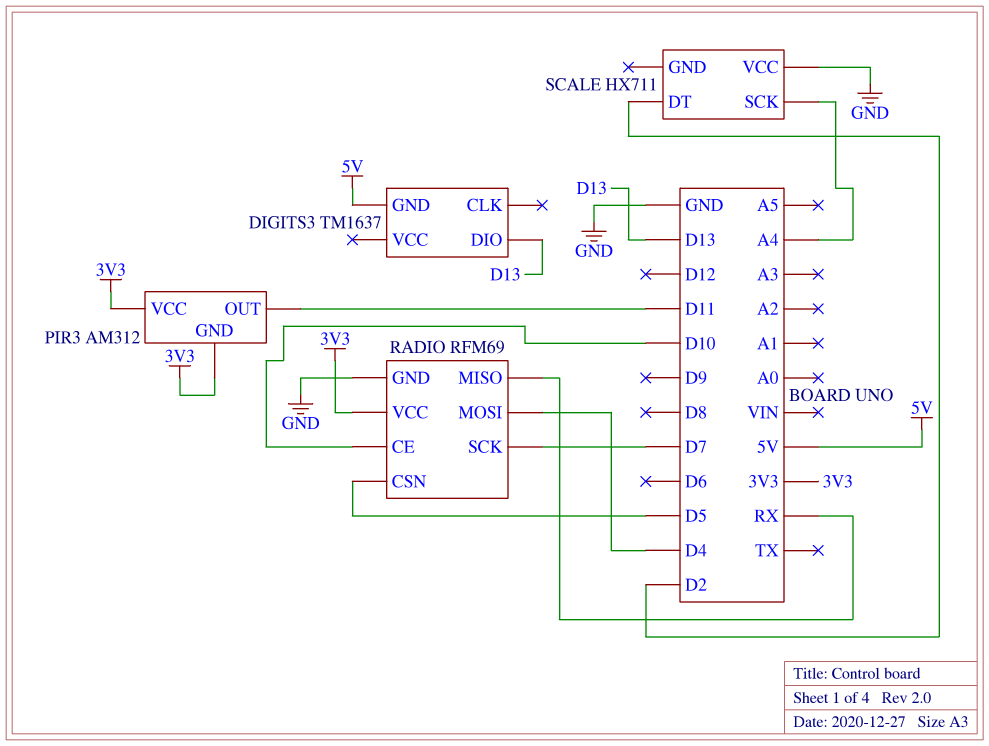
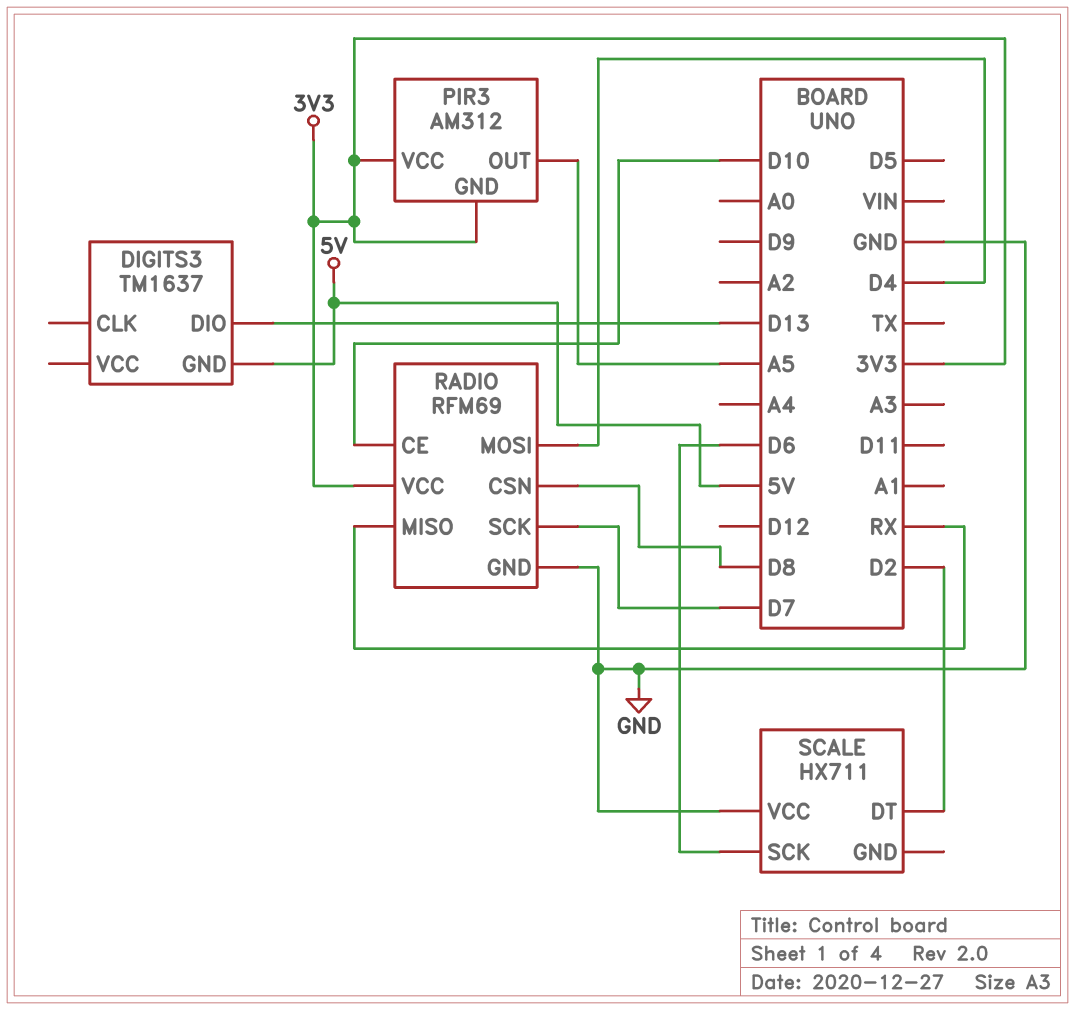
PIR3 pin OUT: D11 -> A5
RADIO pin CSN: D5 -> D8
SCALE pin SCK: A4 -> D6

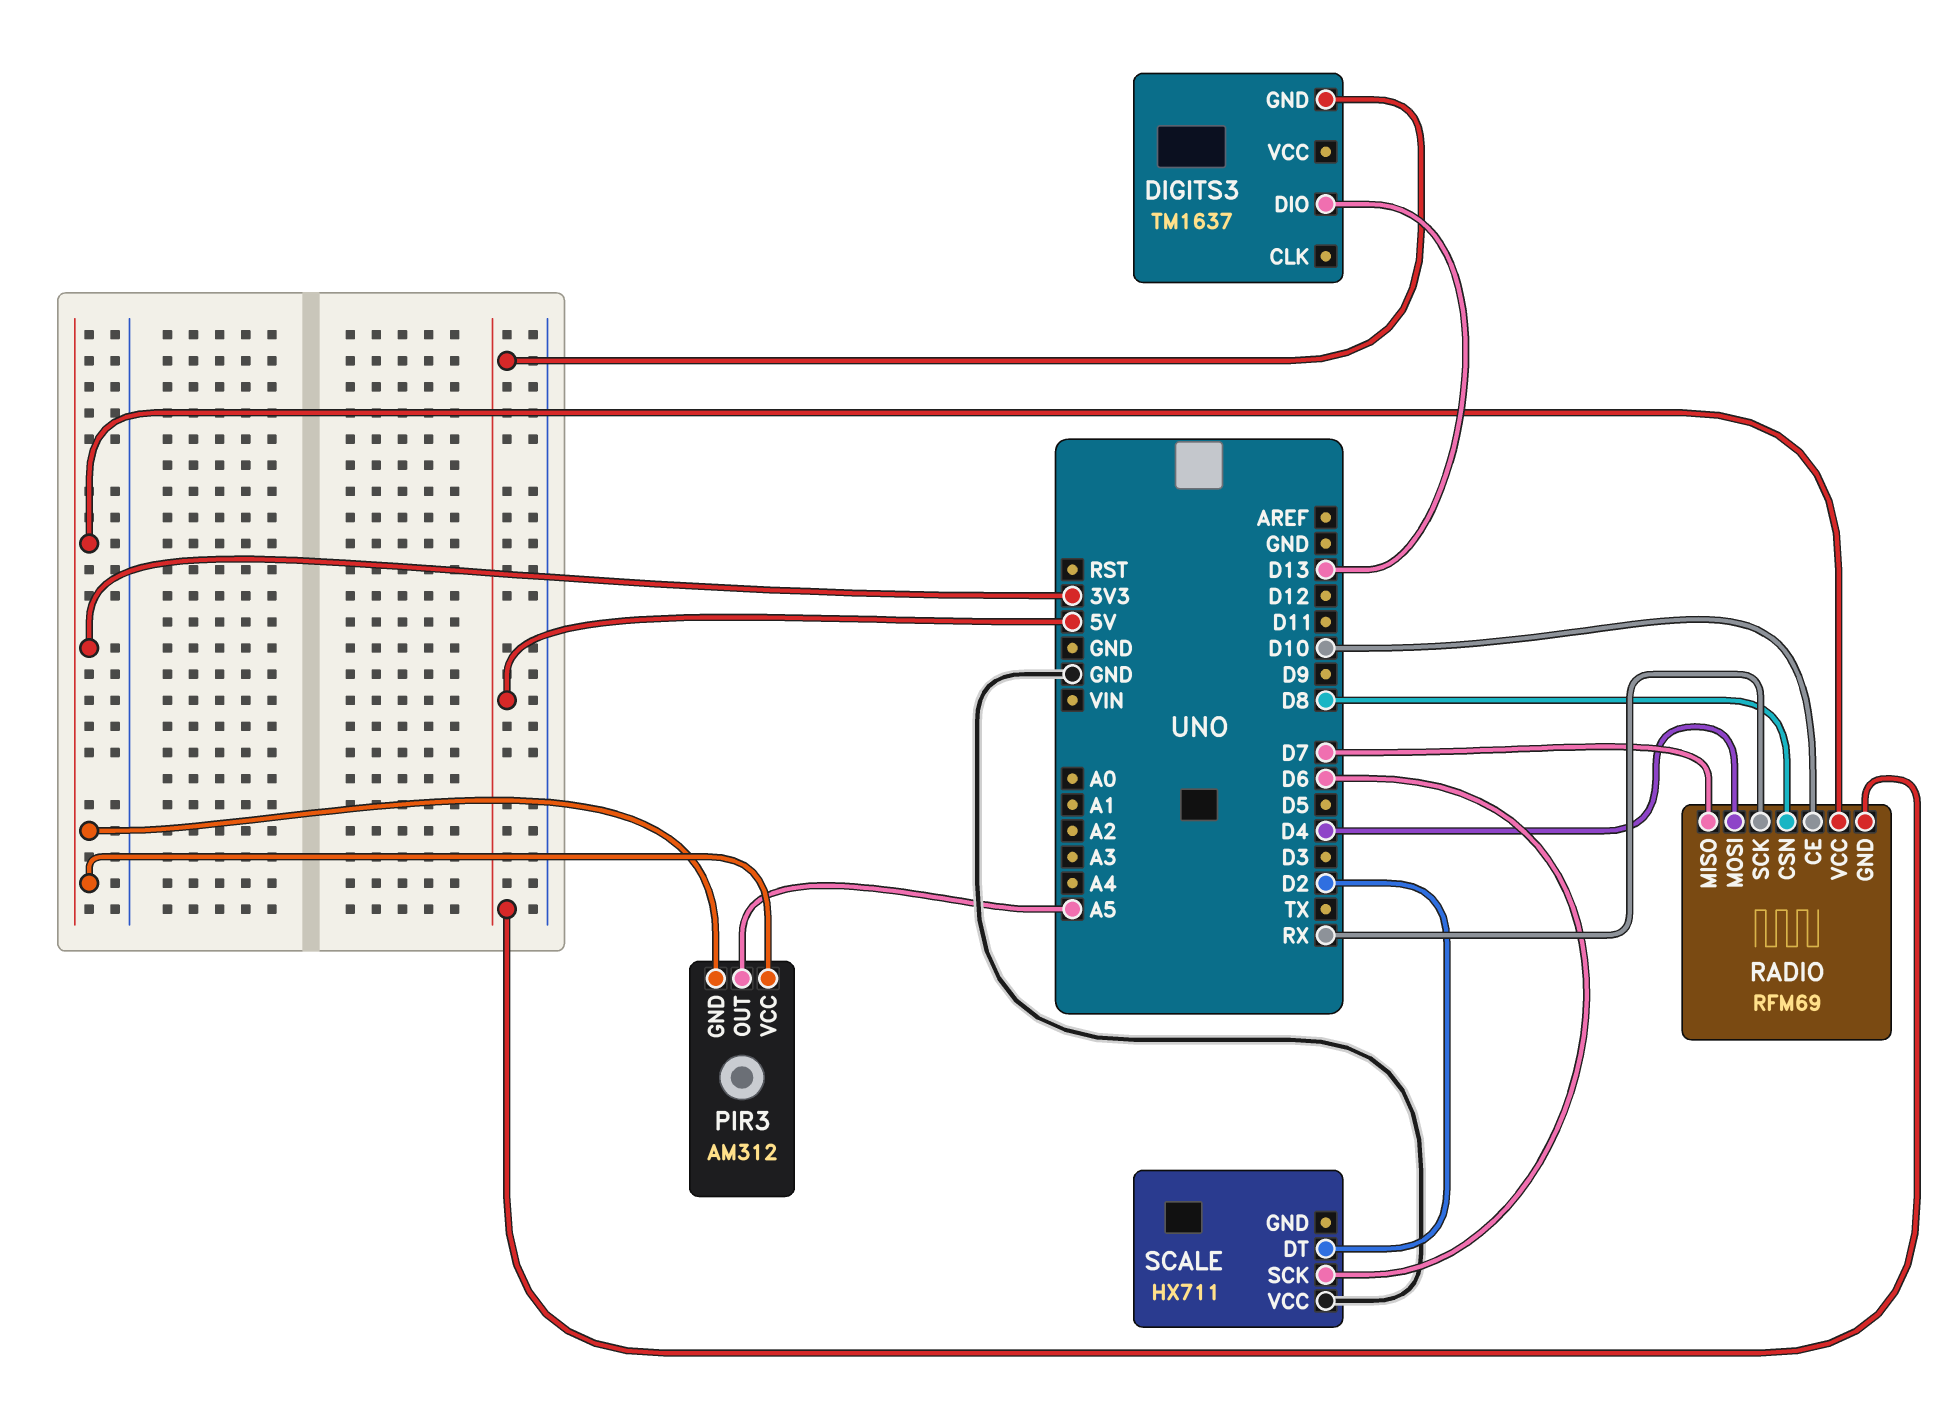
RADIO pin GND: GND -> 5V
RADIO pin MISO: RX -> D7
RADIO pin SCK: D7 -> RX

